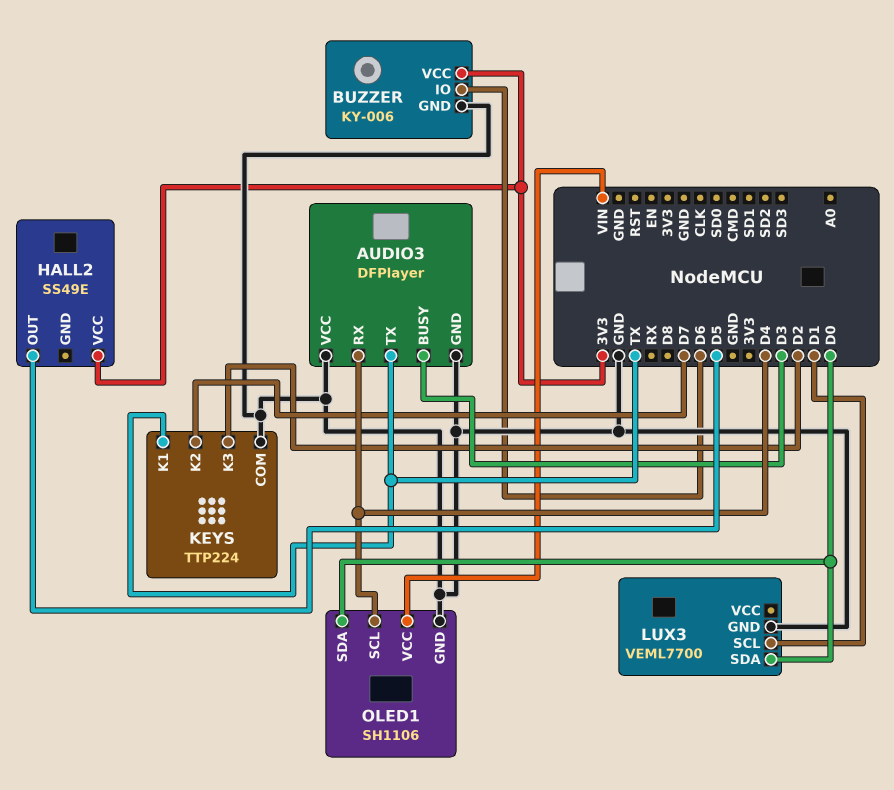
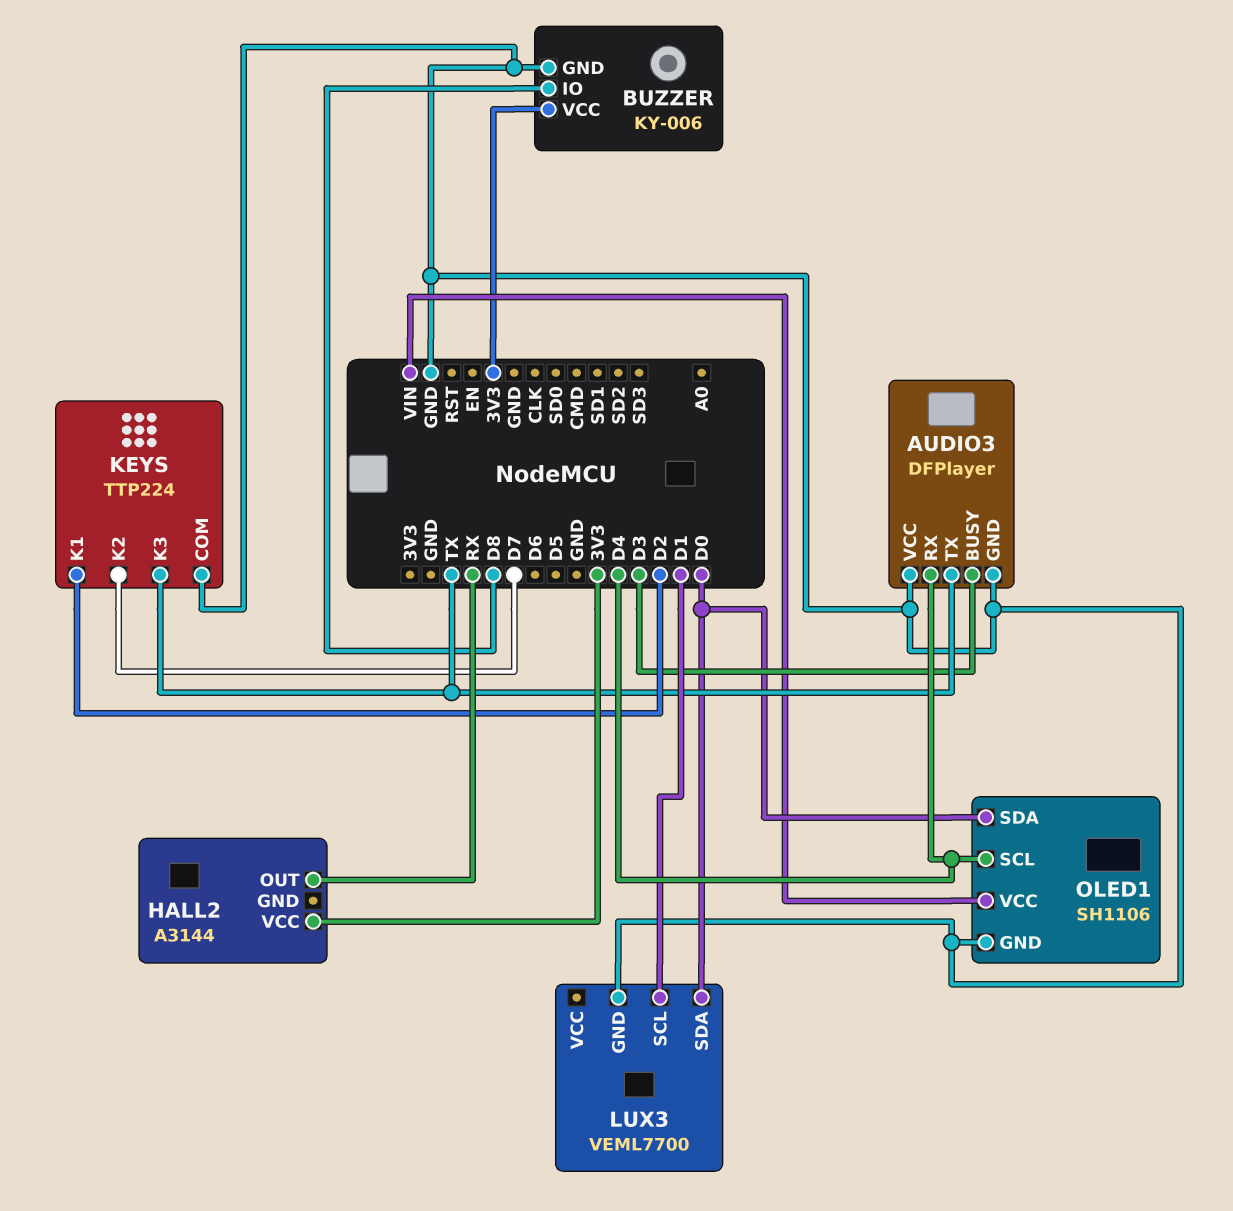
BUZZER pin IO: D6 -> D8
HALL2: SS49E -> A3144
HALL2 pin OUT: D5 -> RX
KEYS pin K1: TX -> D2
KEYS pin K3: D2 -> TX

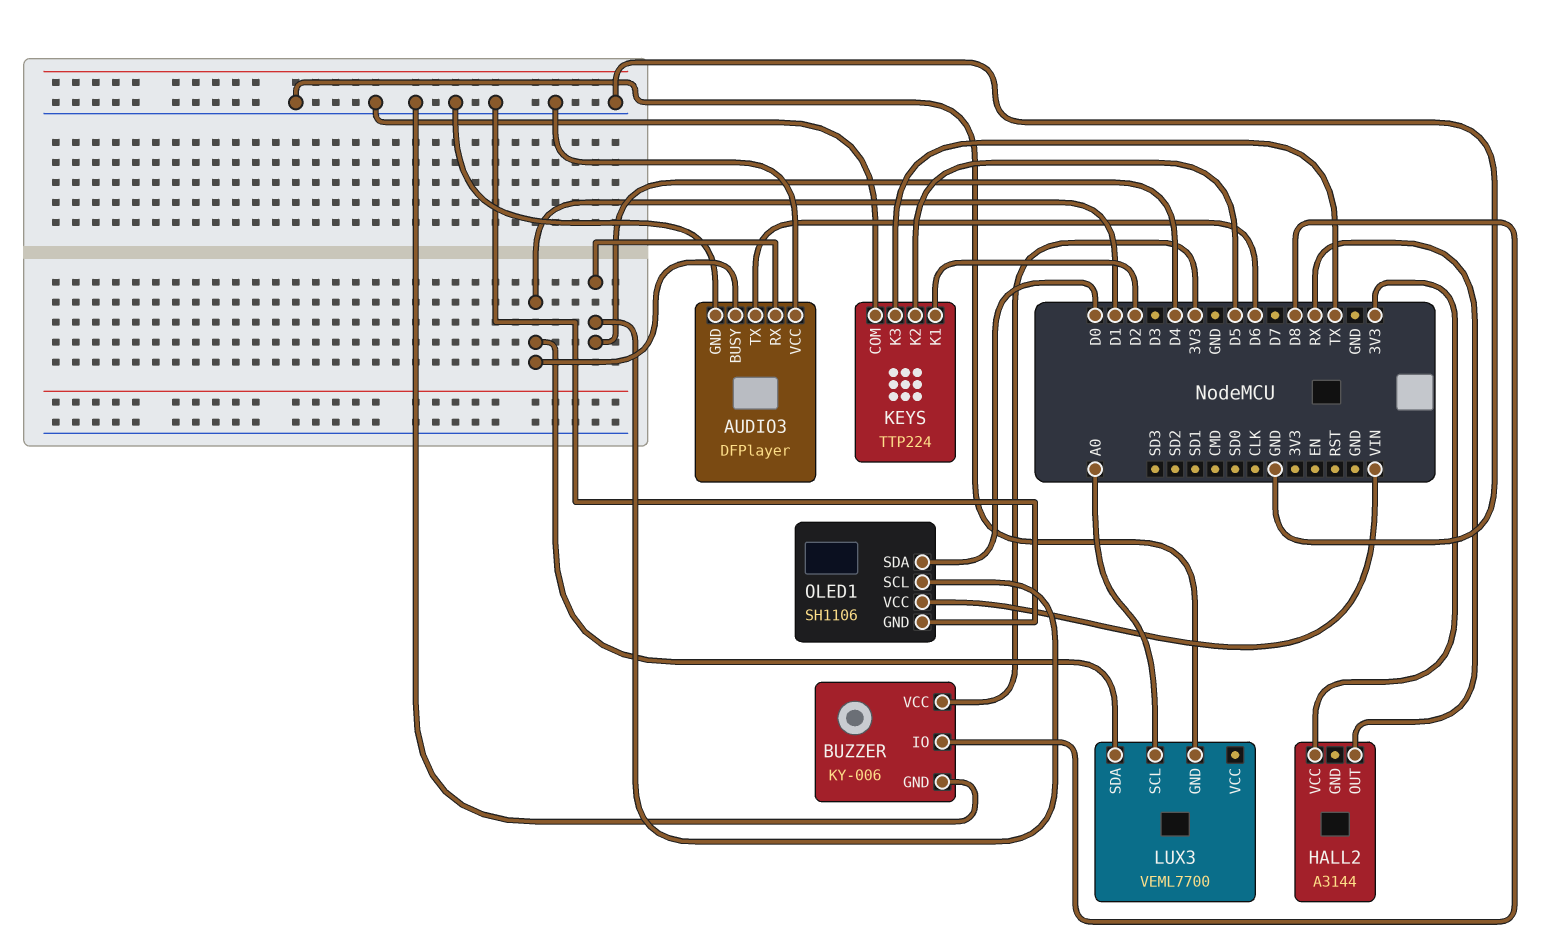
AUDIO3 pin BUSY: D3 -> D1
AUDIO3 pin TX: TX -> D6
KEYS pin K2: D7 -> D5
LUX3 pin SCL: D1 -> A0
LUX3 pin SDA: D0 -> D1

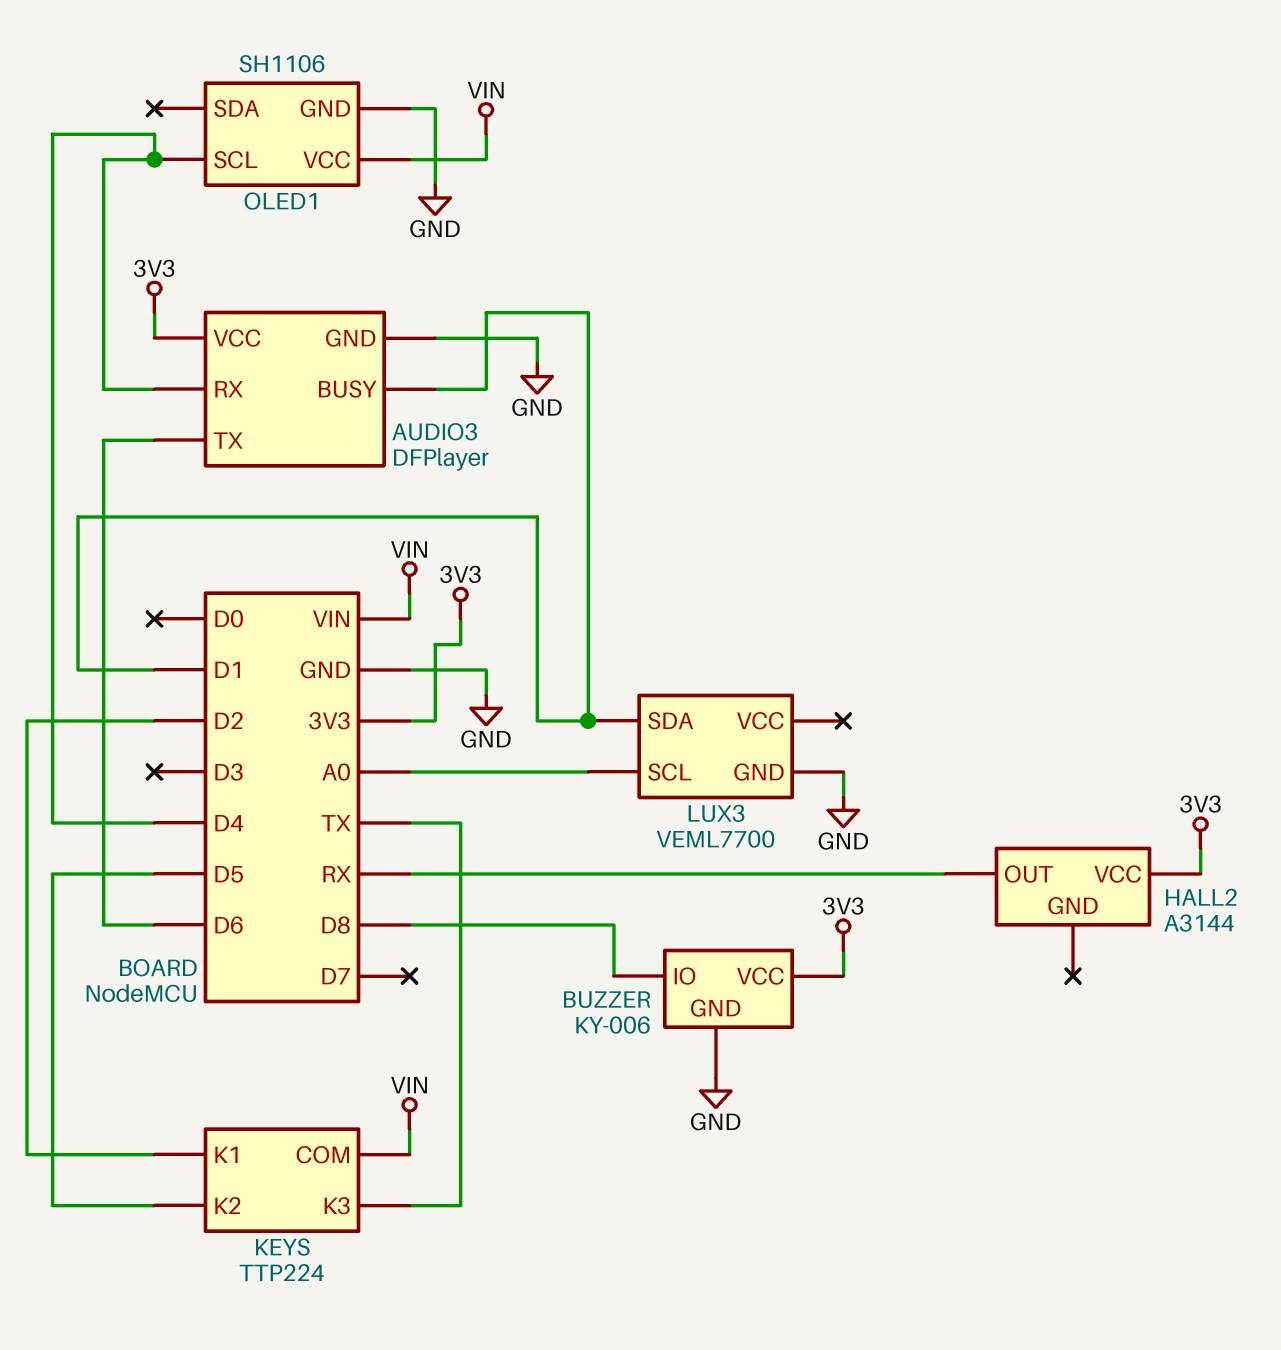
AUDIO3 pin VCC: GND -> 3V3
KEYS pin COM: GND -> VIN
OLED1 pin SDA: D0 -> none

